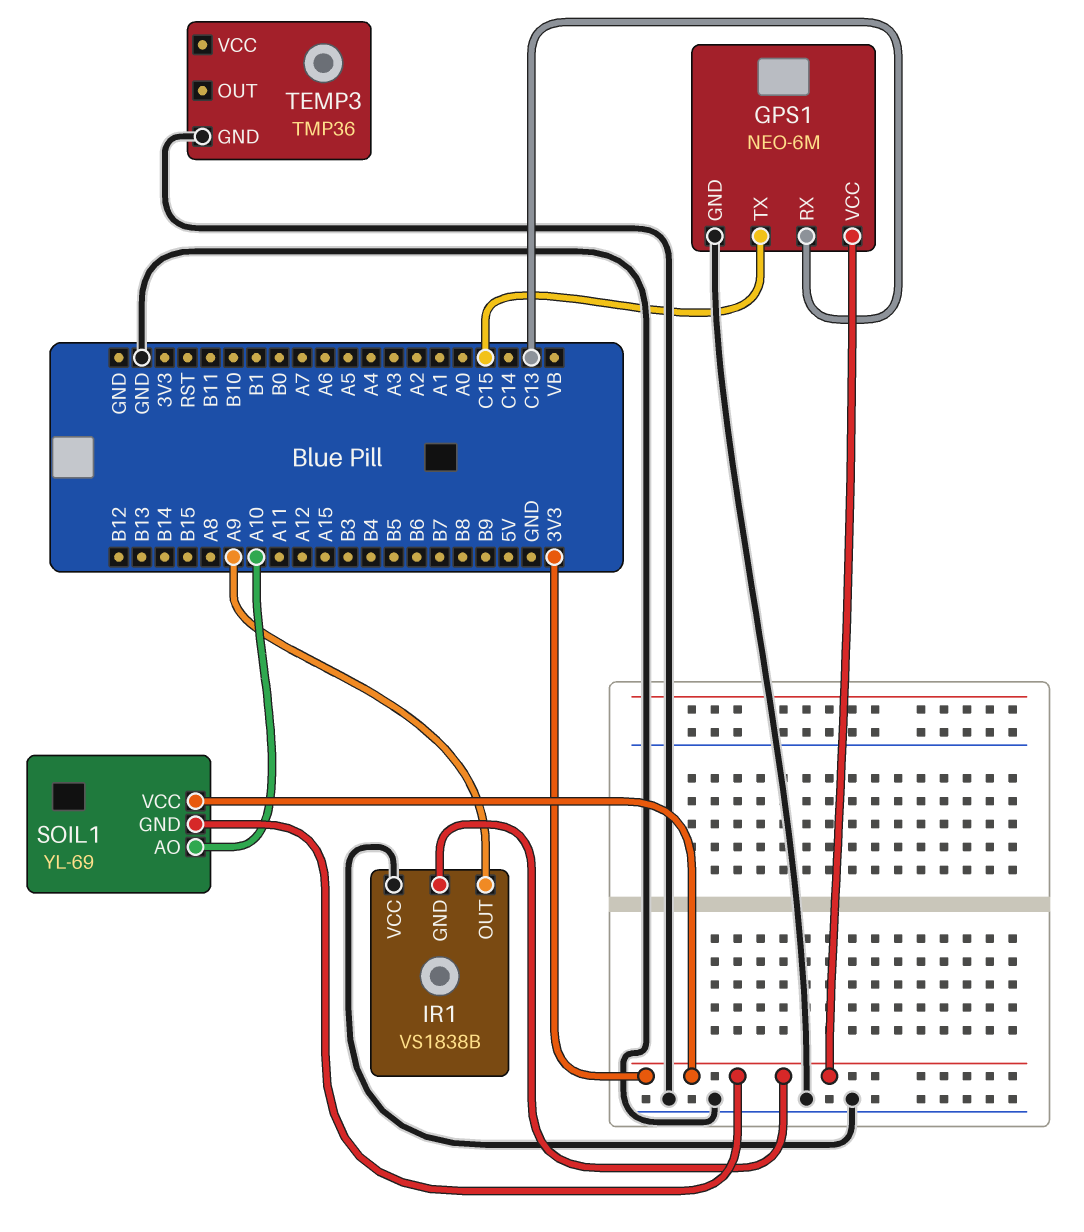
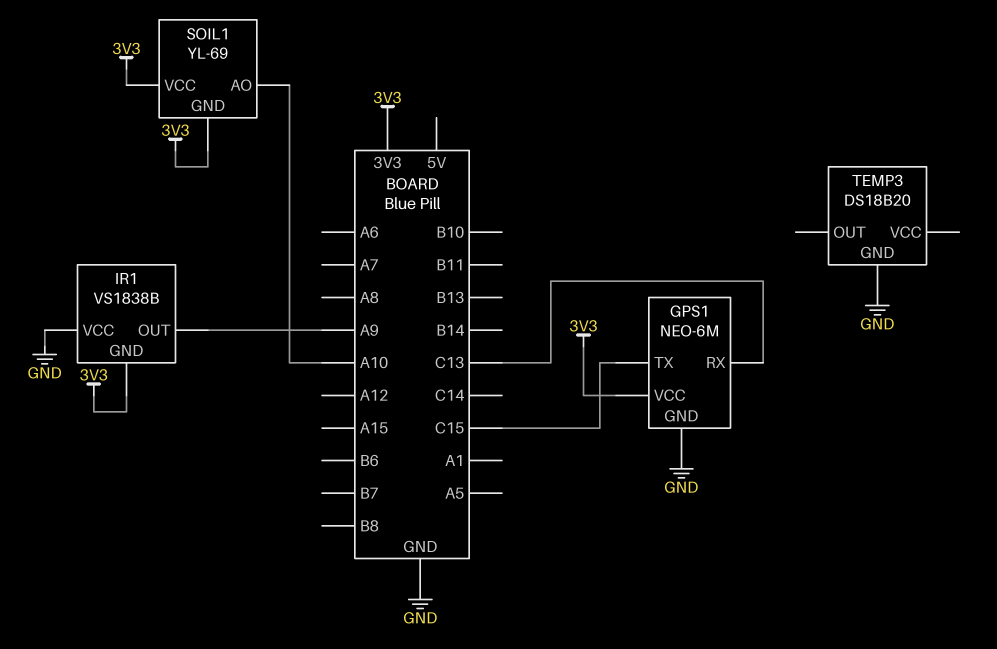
TEMP3: TMP36 -> DS18B20

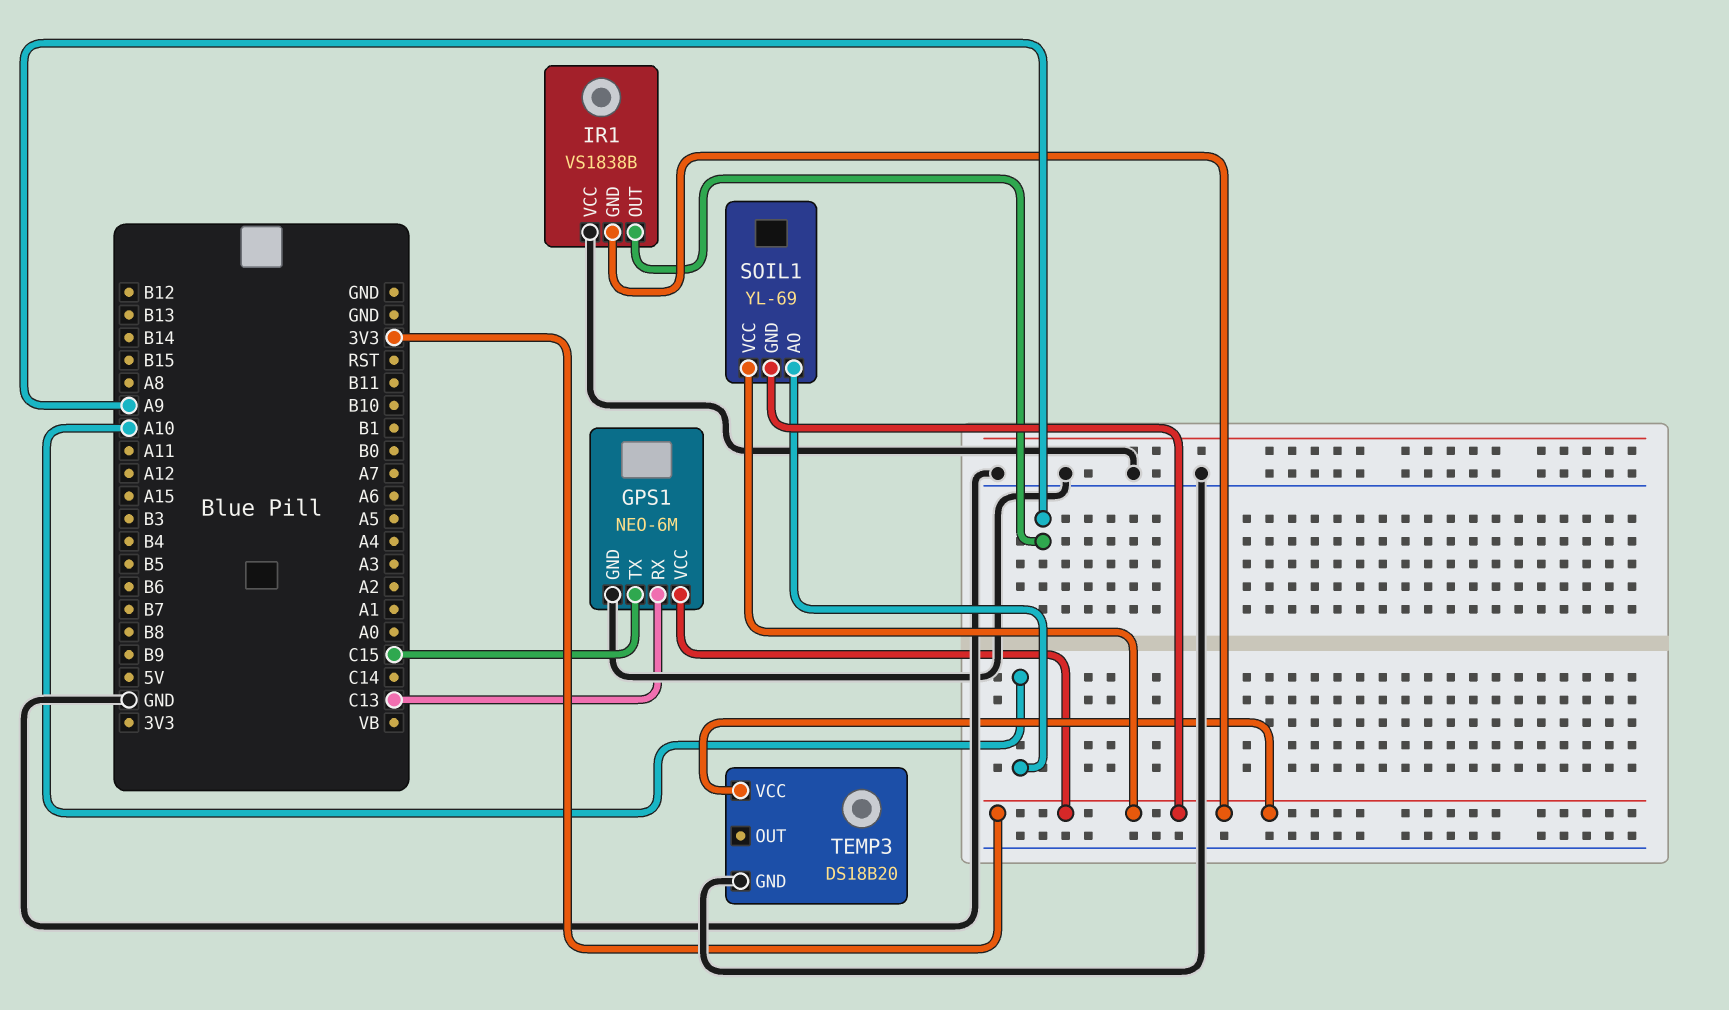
TEMP3 pin VCC: none -> 3V3

